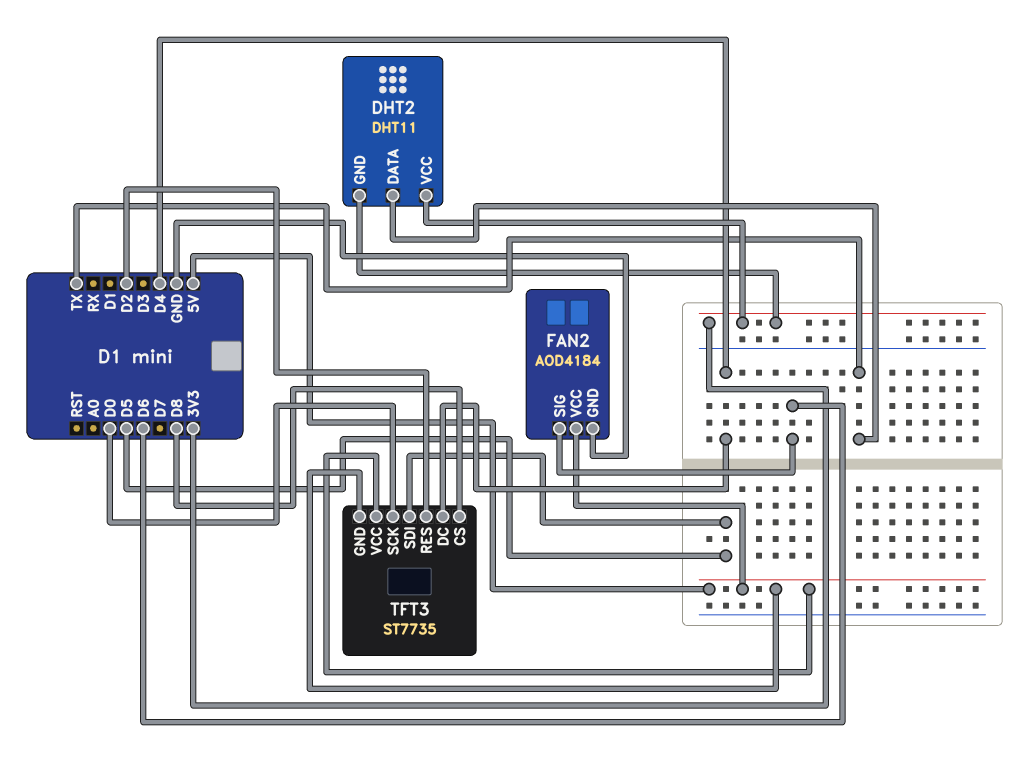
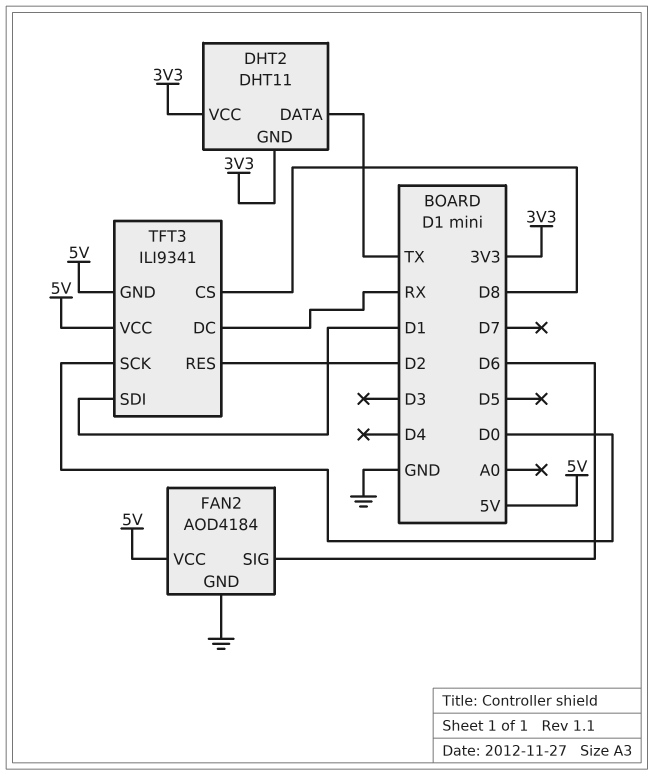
TFT3: ST7735 -> ILI9341
TFT3 pin DC: D4 -> RX
TFT3 pin SDI: D5 -> D1

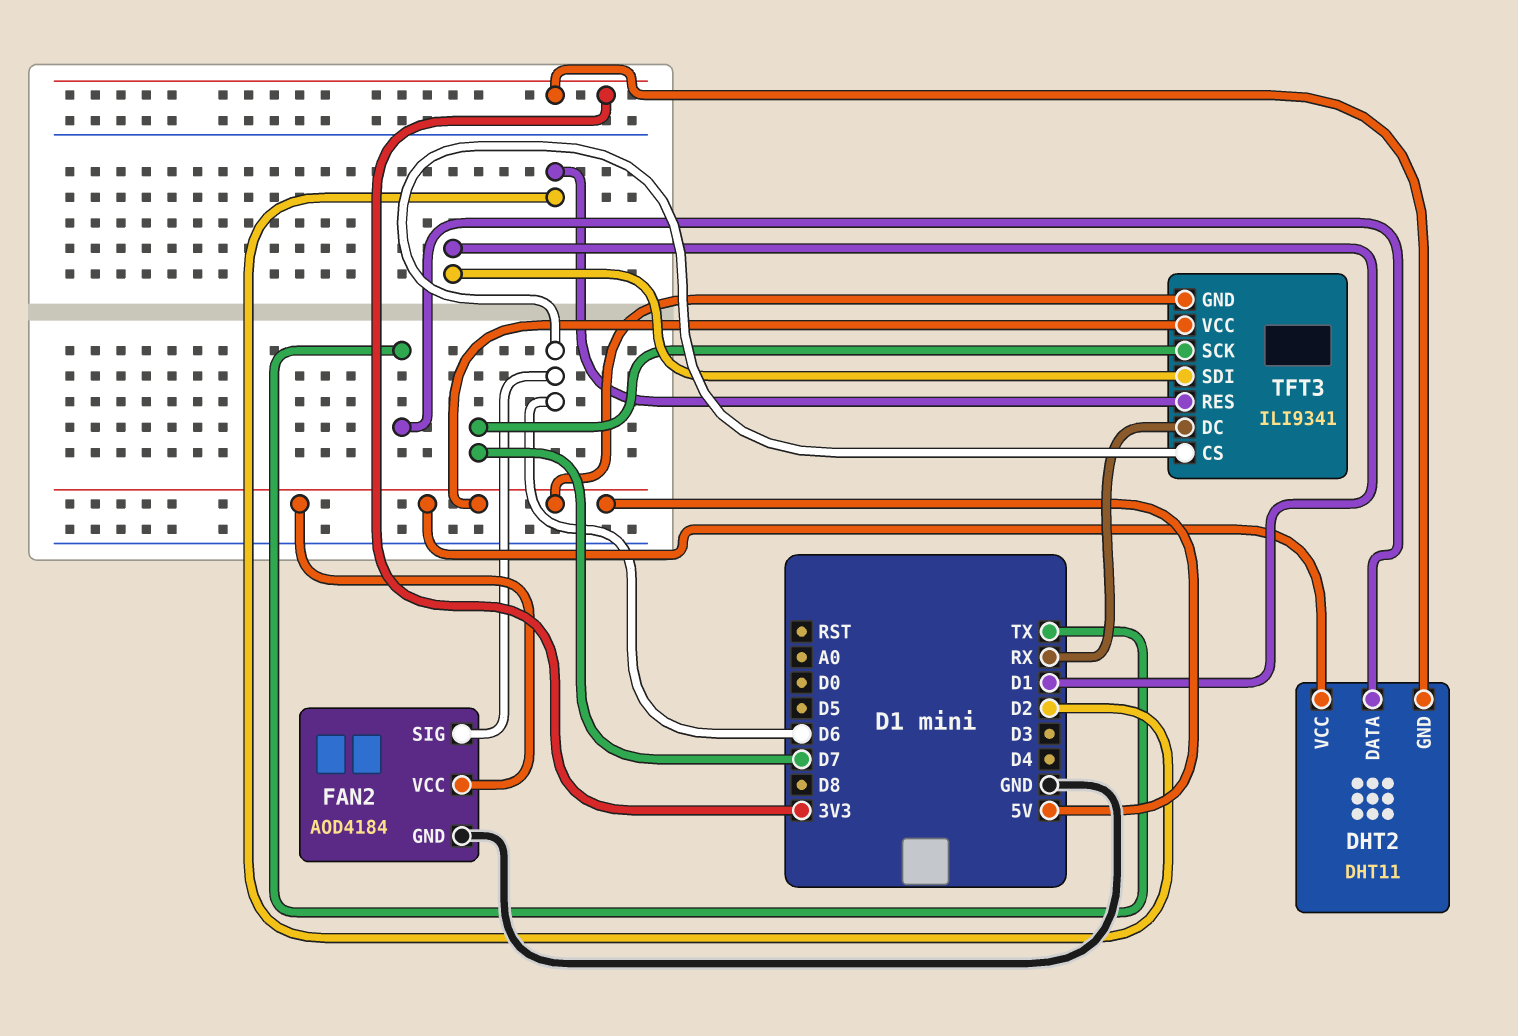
DHT2 pin VCC: 3V3 -> 5V
TFT3 pin CS: D8 -> D6
TFT3 pin SCK: D0 -> D7

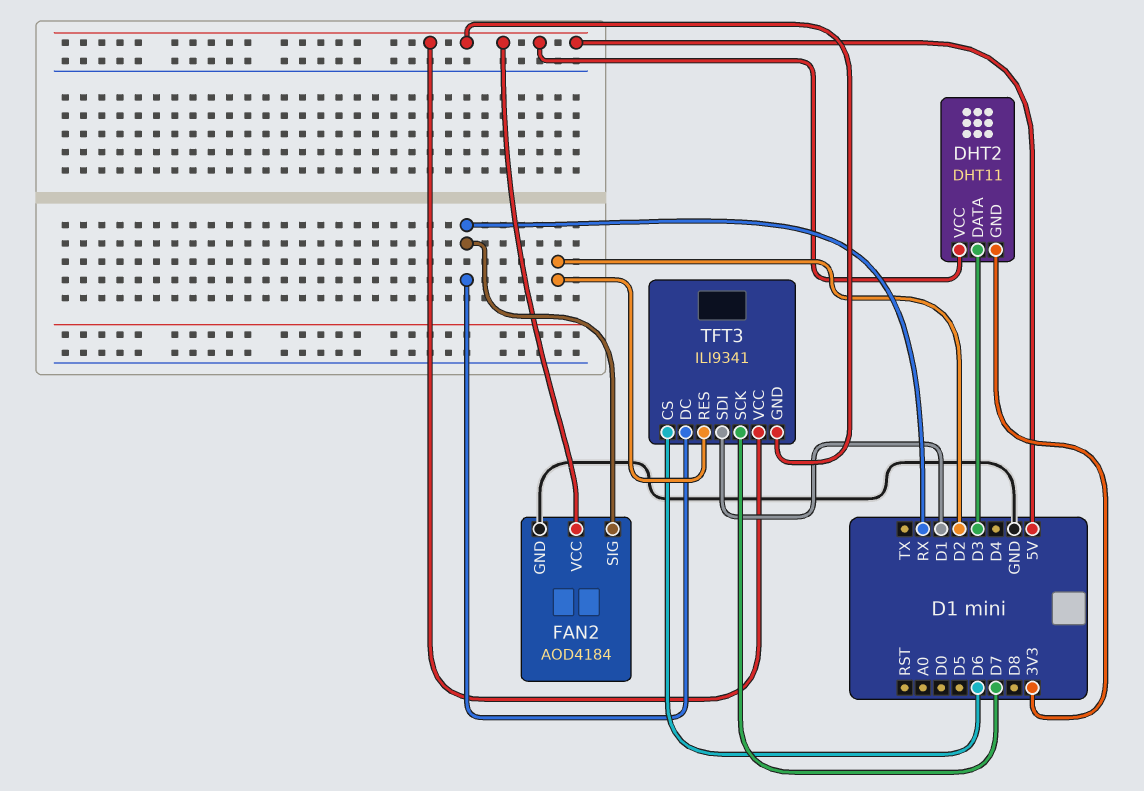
DHT2 pin DATA: TX -> D3
FAN2 pin SIG: D6 -> RX

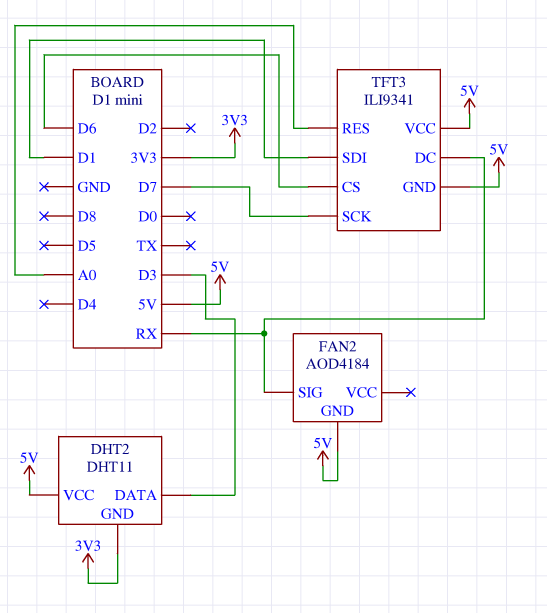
FAN2 pin GND: GND -> 5V
FAN2 pin VCC: 5V -> none
TFT3 pin RES: D2 -> A0

